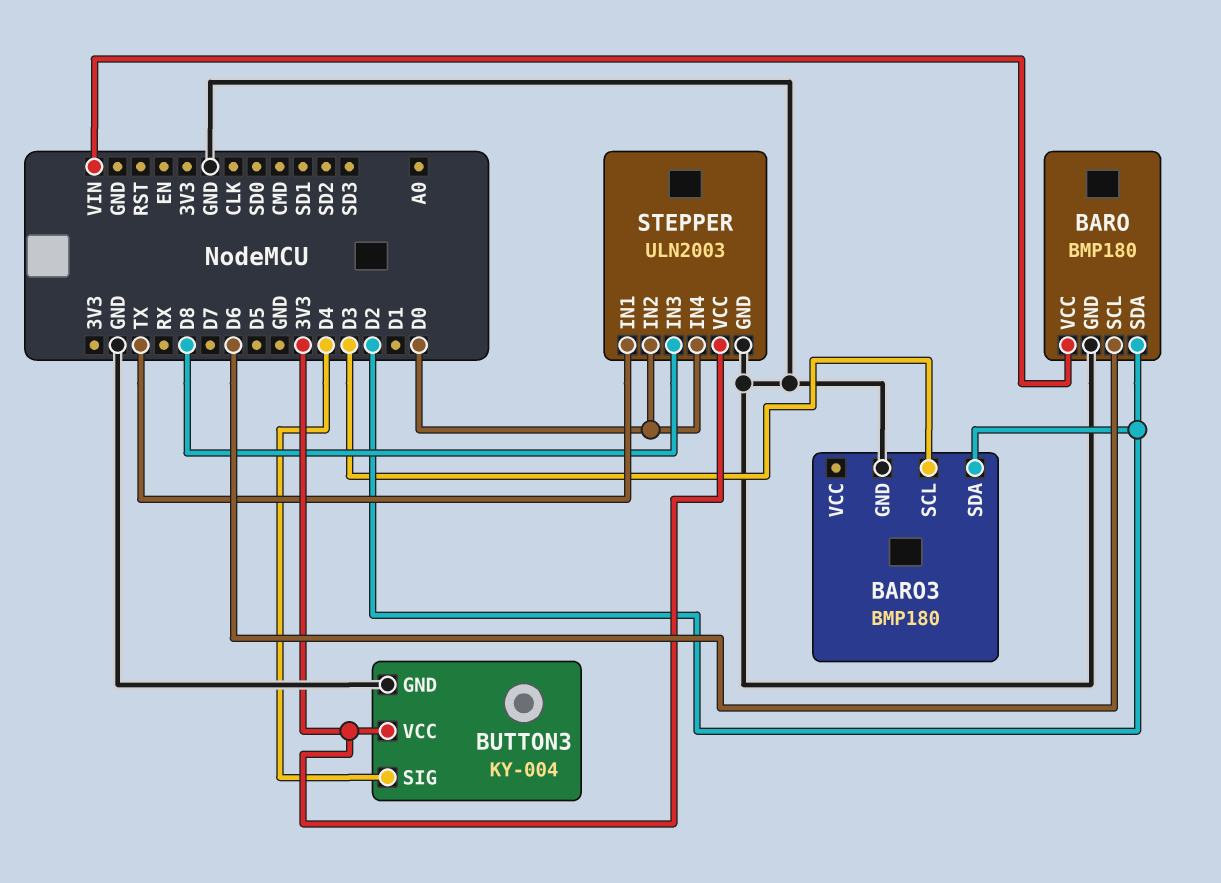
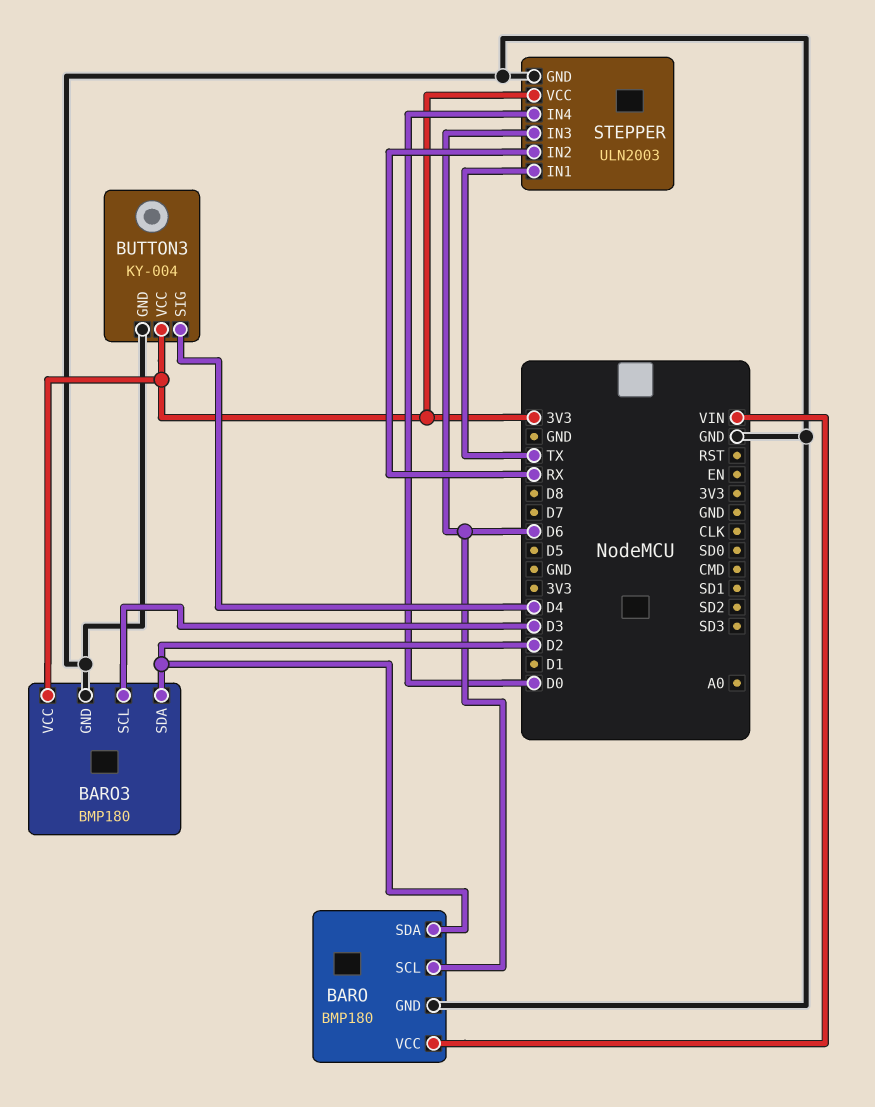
BARO3 pin VCC: none -> 3V3
STEPPER pin IN2: D0 -> RX
STEPPER pin IN3: D8 -> D6

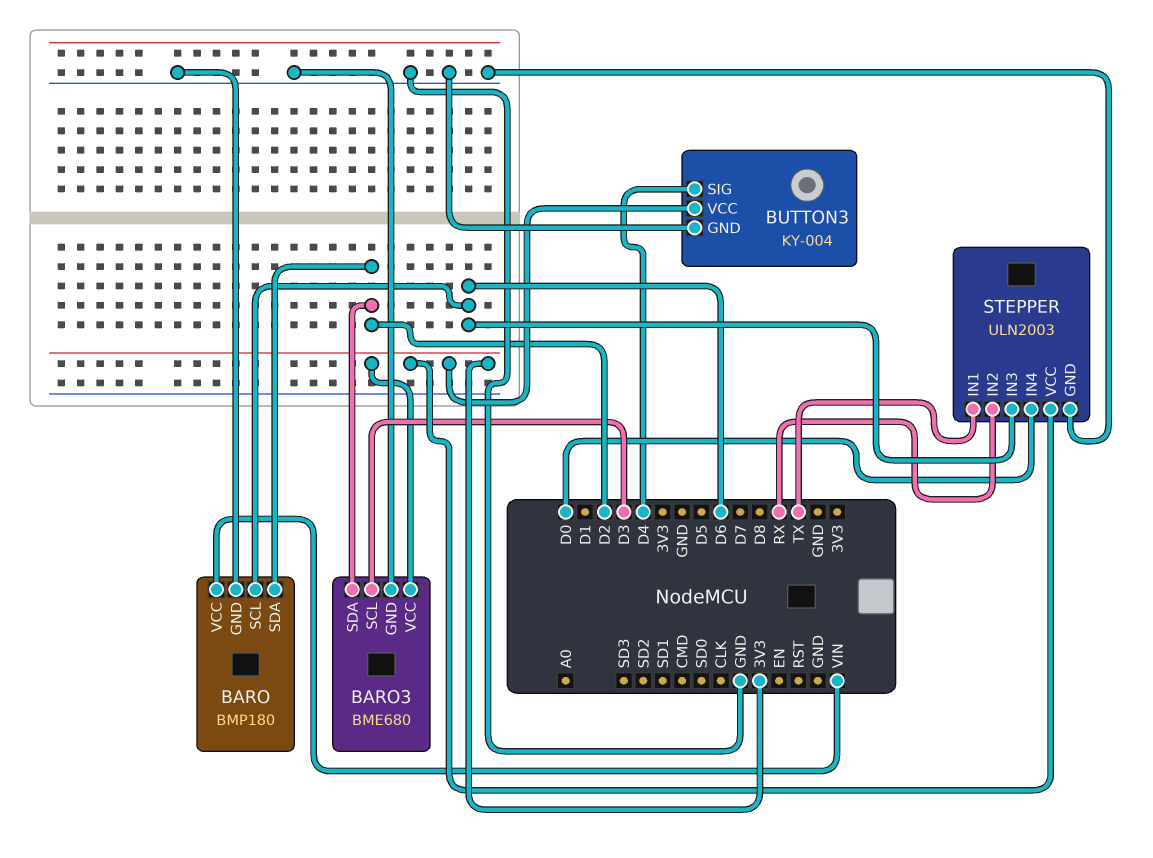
BARO3: BMP180 -> BME680

